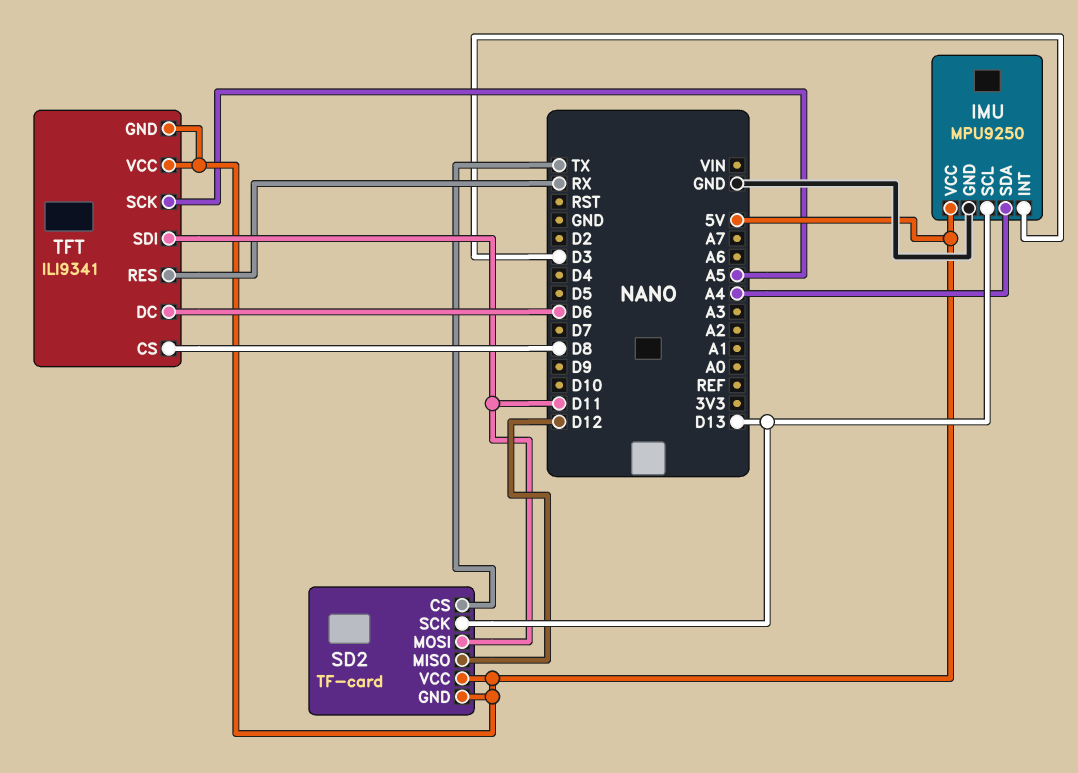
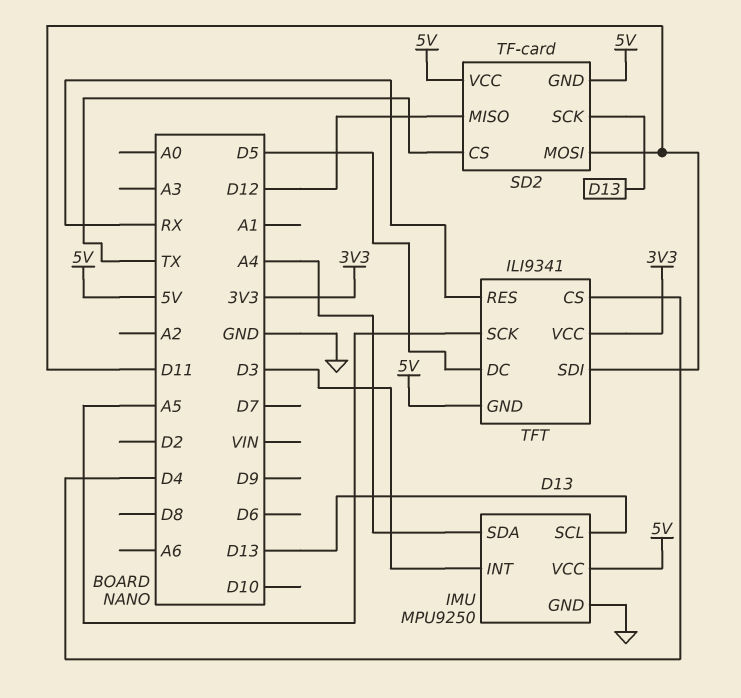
TFT pin CS: D8 -> D4
TFT pin DC: D6 -> D5
TFT pin VCC: 5V -> 3V3

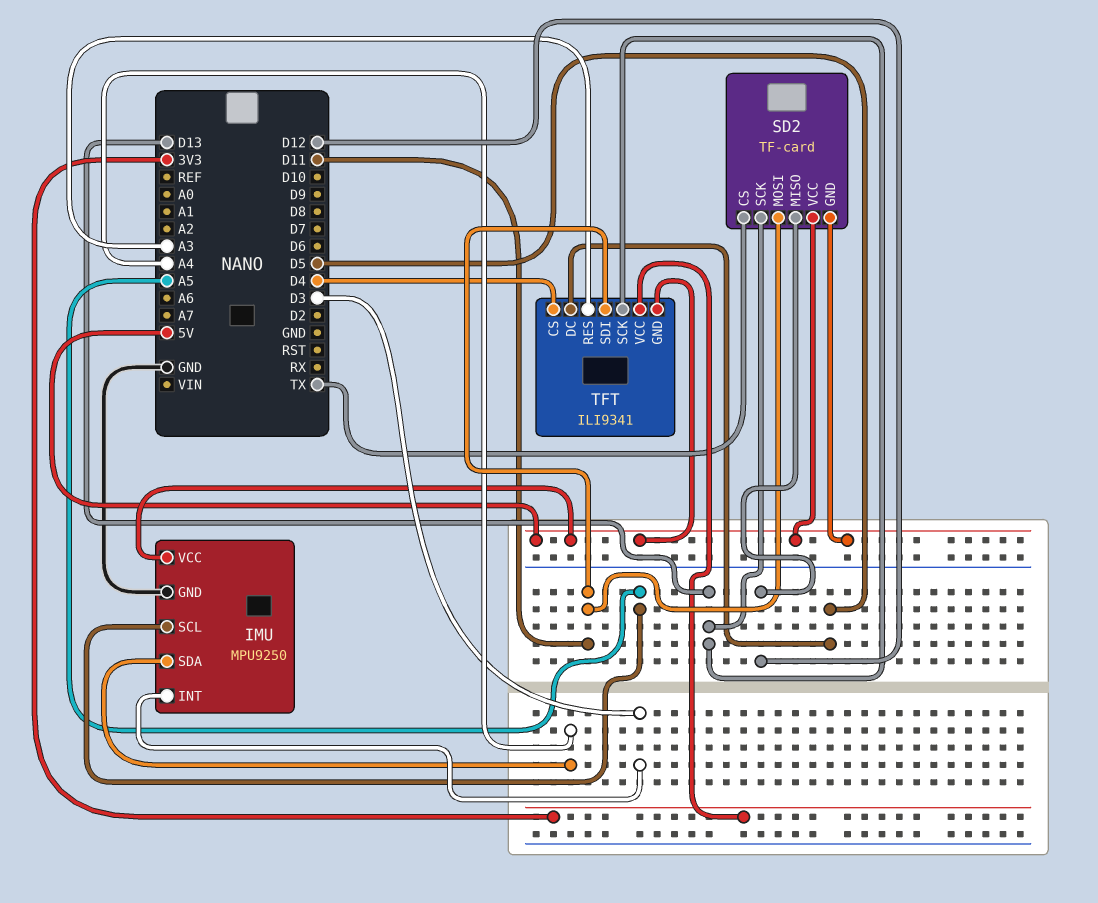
IMU pin SCL: D13 -> A5
TFT pin RES: RX -> A3
TFT pin SCK: A5 -> D13

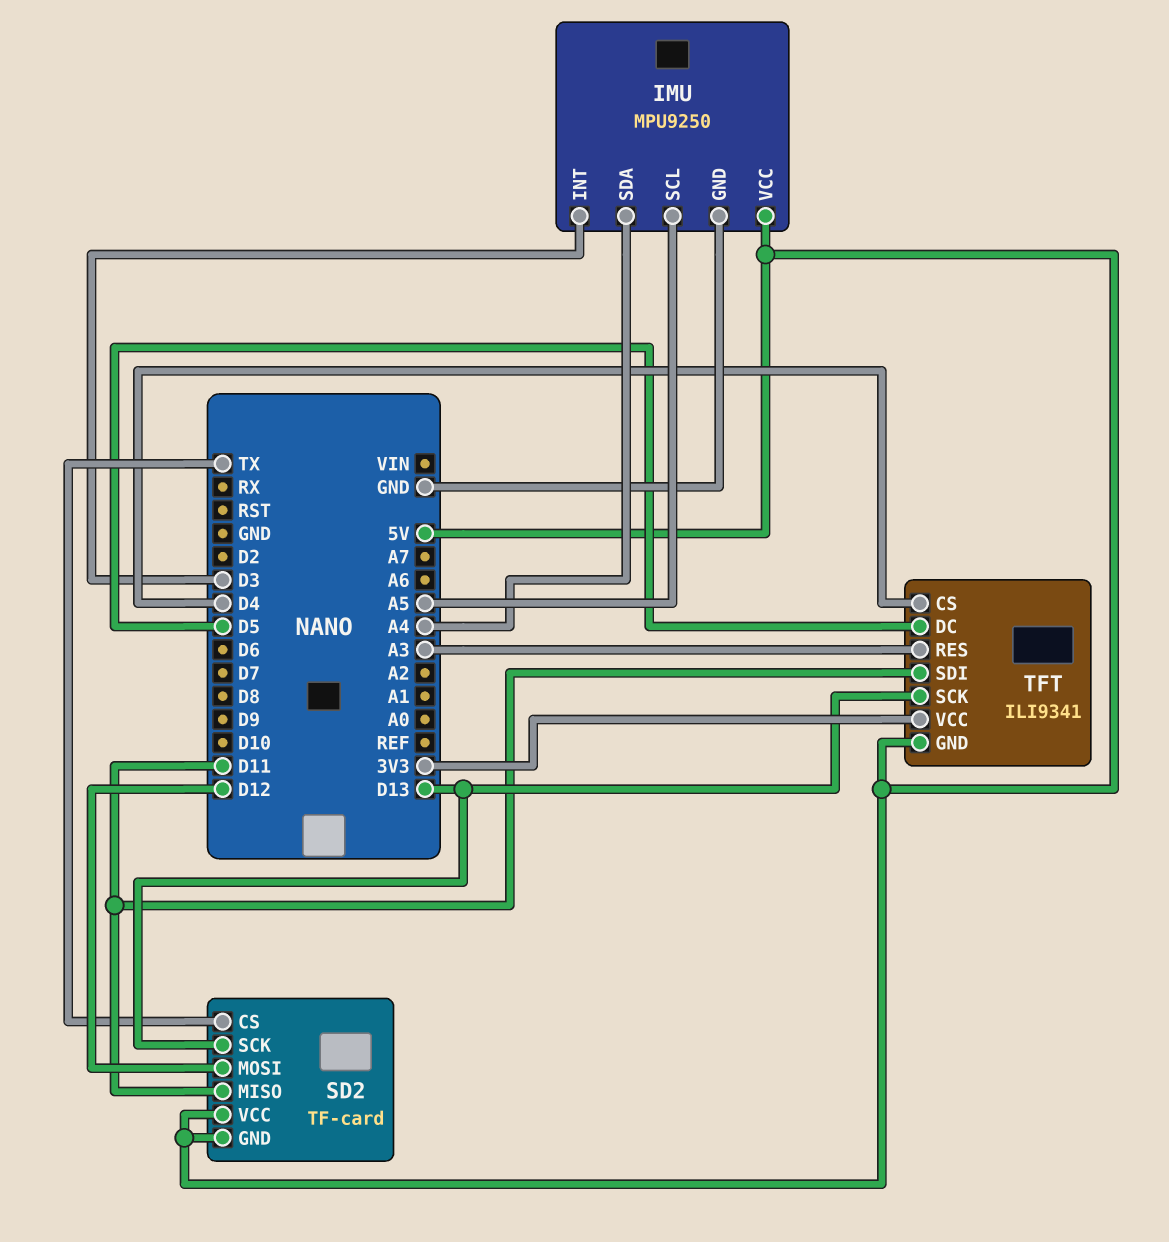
SD2 pin MISO: D12 -> D11
SD2 pin MOSI: D11 -> D12

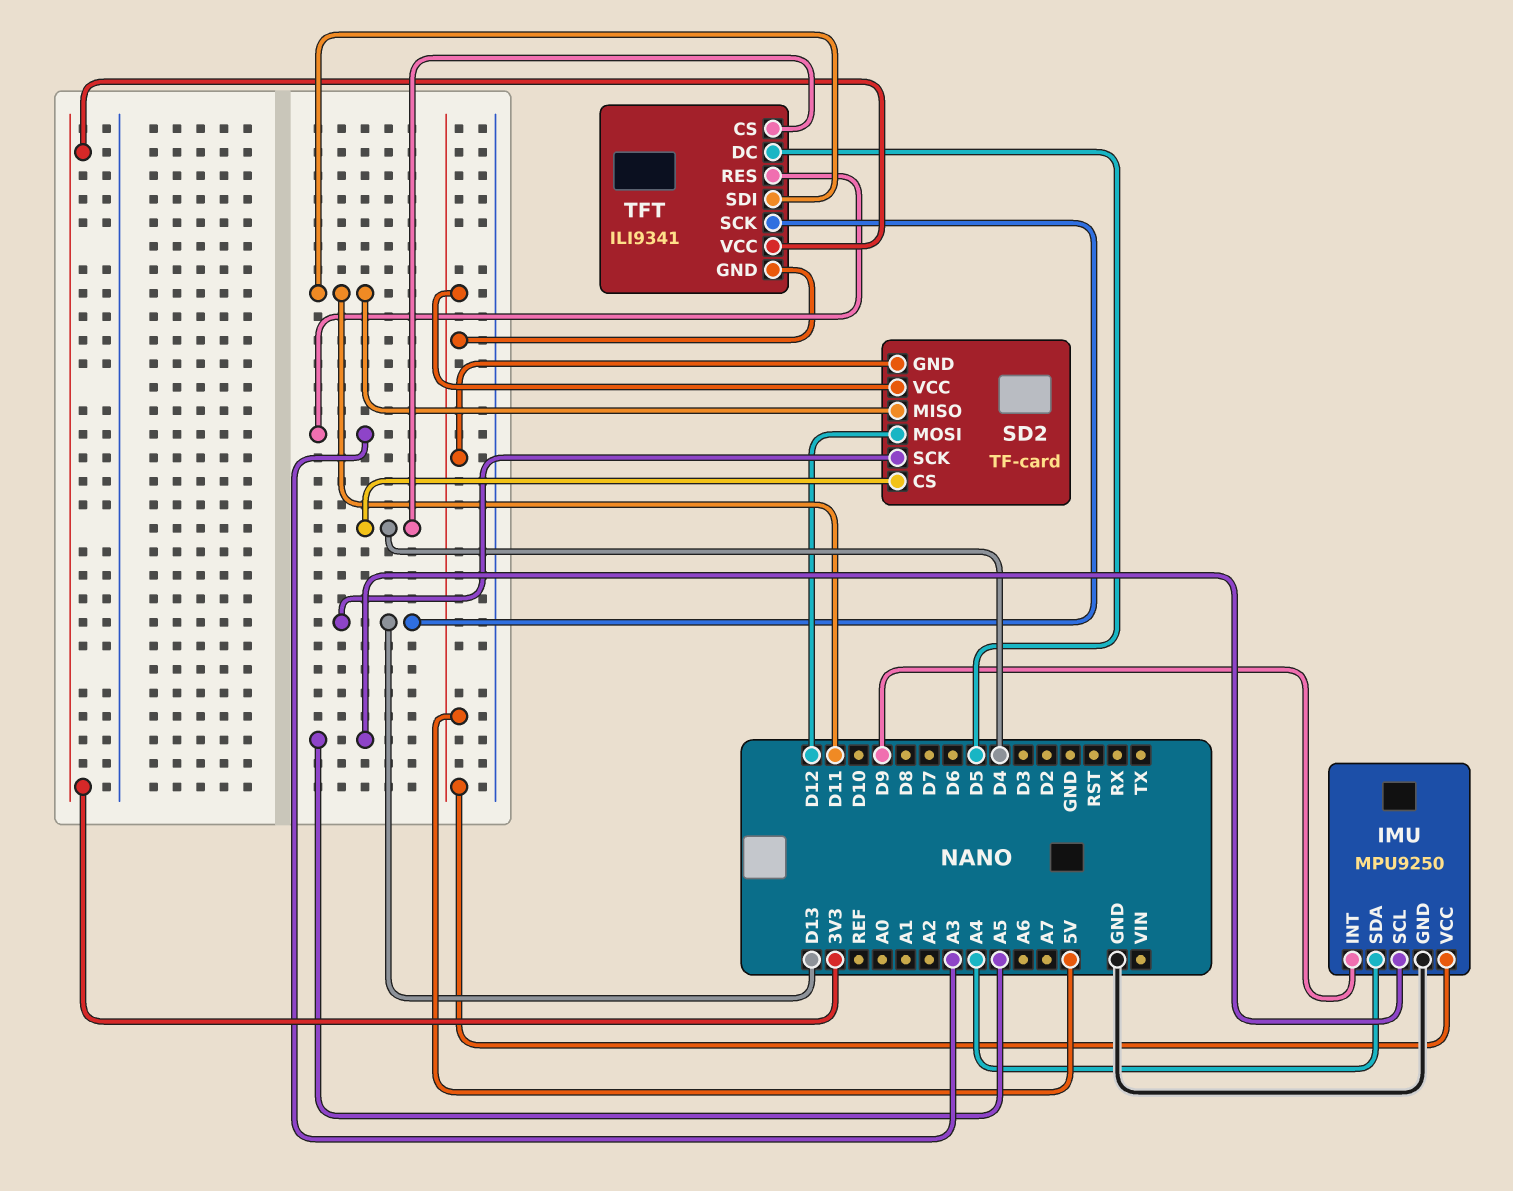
IMU pin INT: D3 -> D9
SD2 pin CS: TX -> D4

